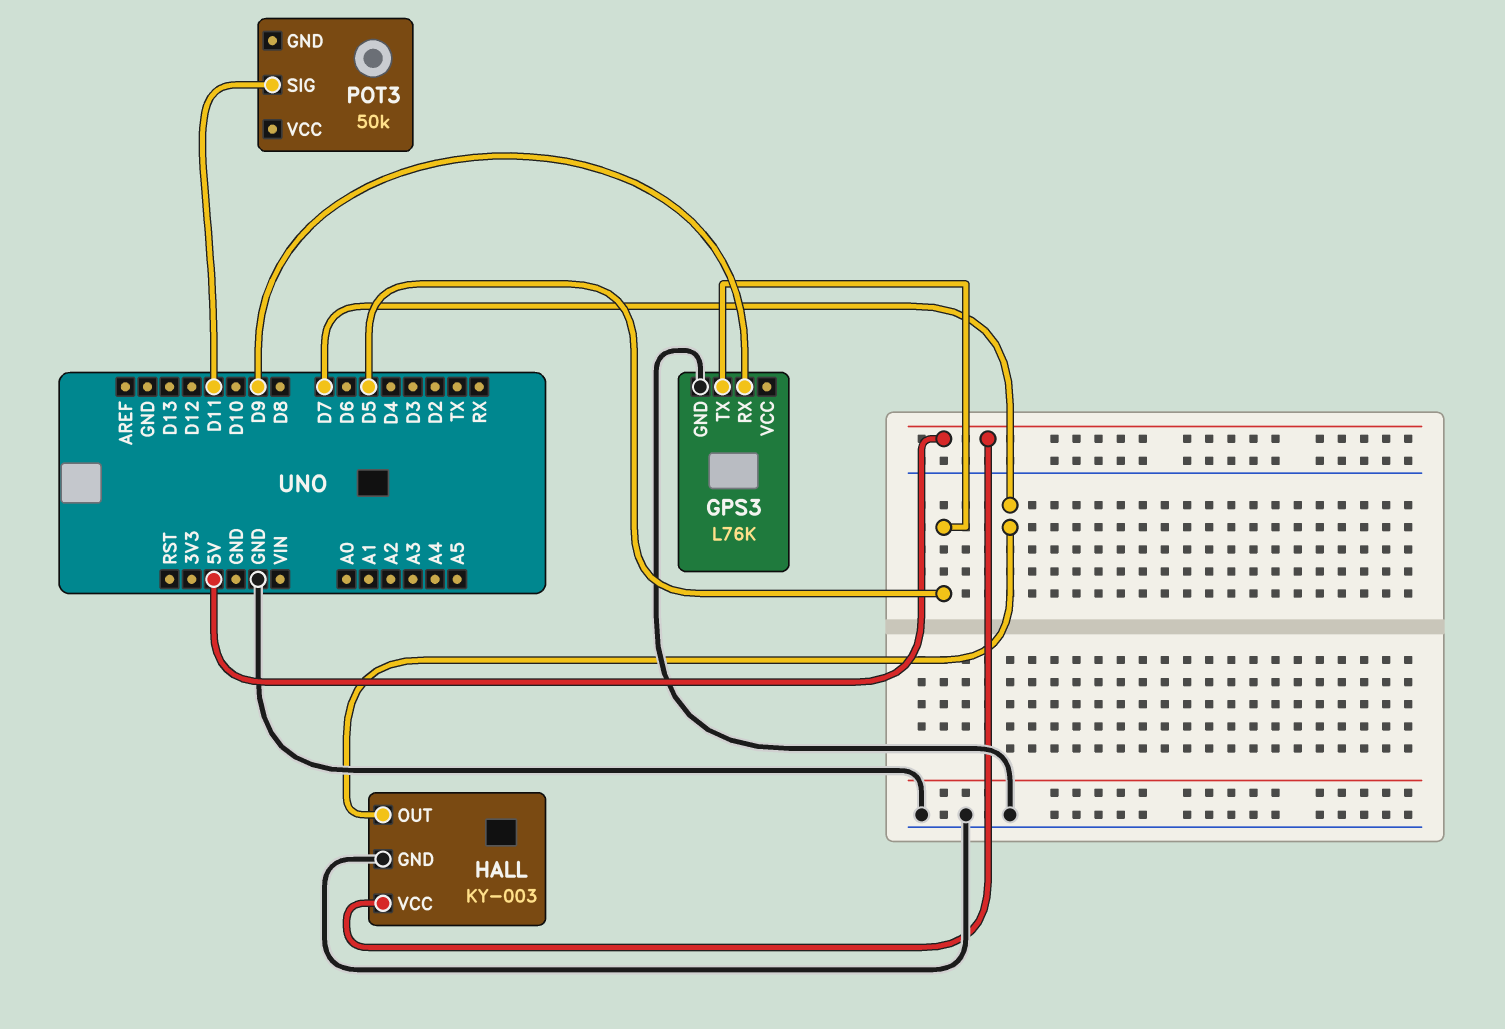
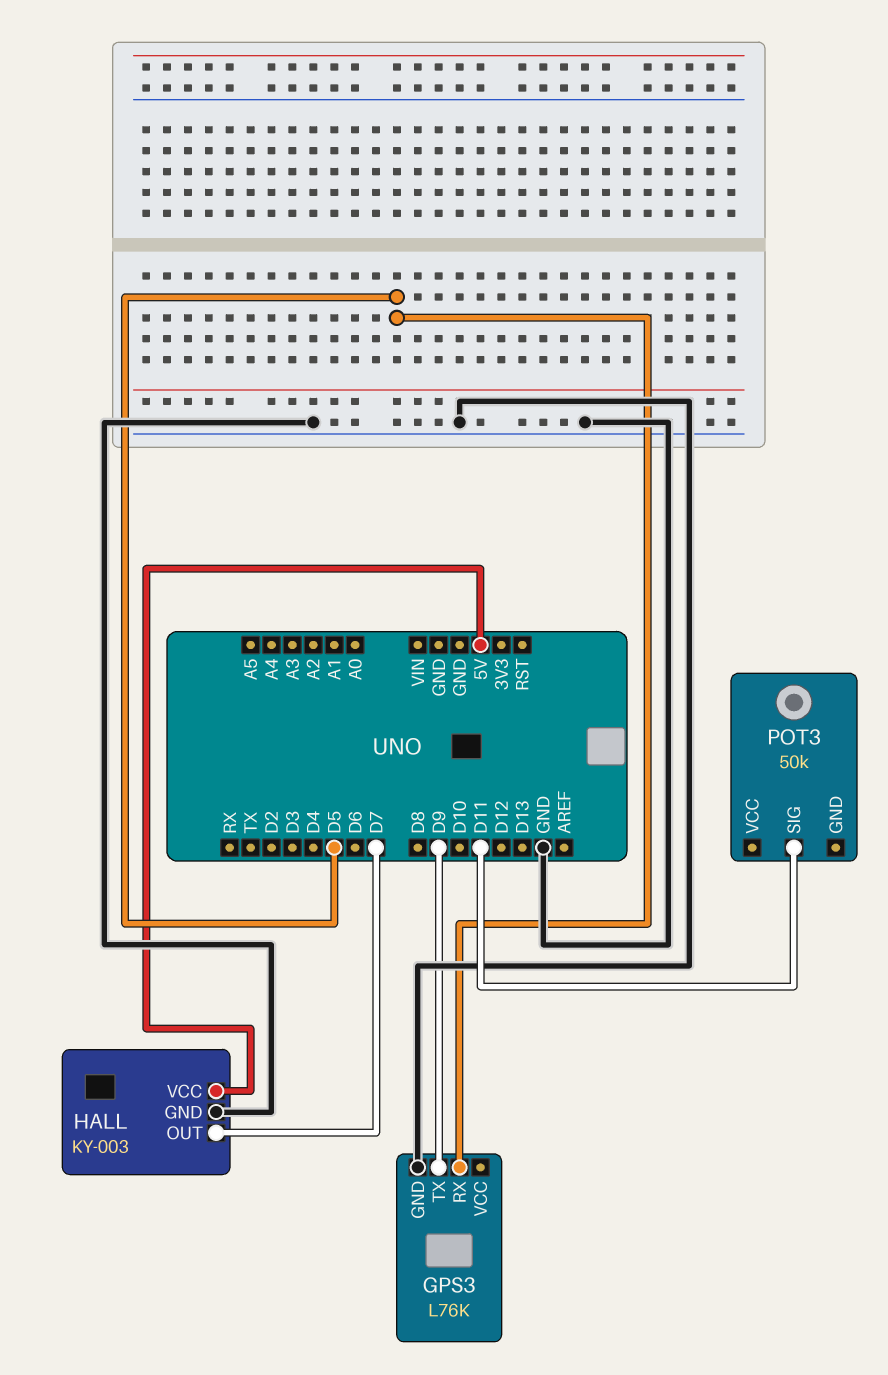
GPS3 pin RX: D9 -> D5
GPS3 pin TX: D5 -> D9

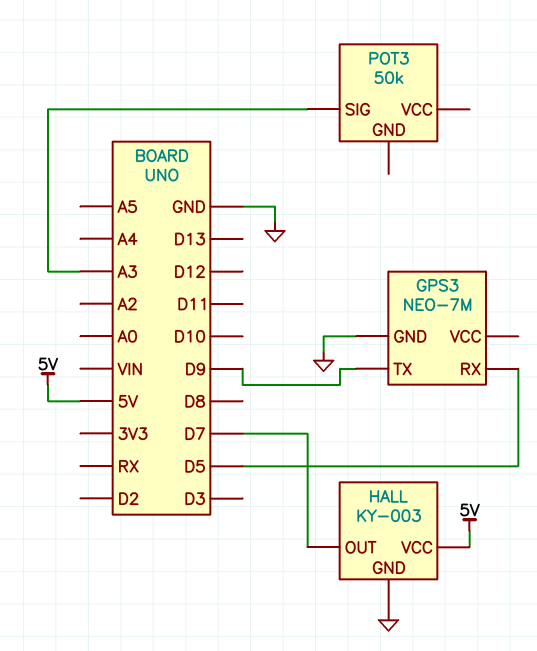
GPS3: L76K -> NEO-7M
POT3 pin SIG: D11 -> A3

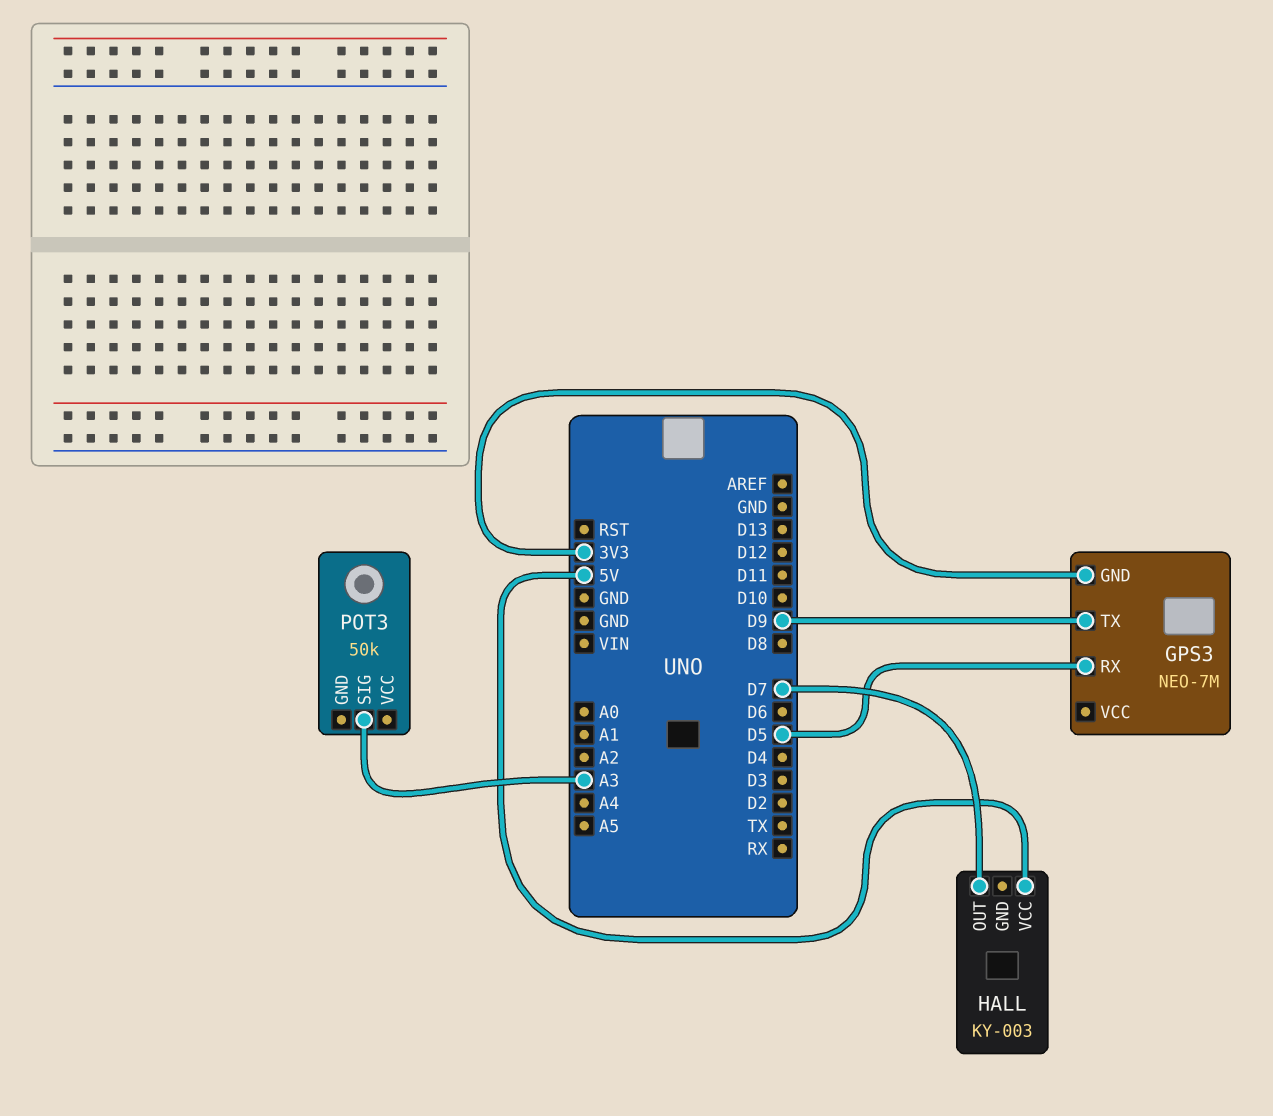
GPS3 pin GND: GND -> 3V3
HALL pin GND: GND -> none

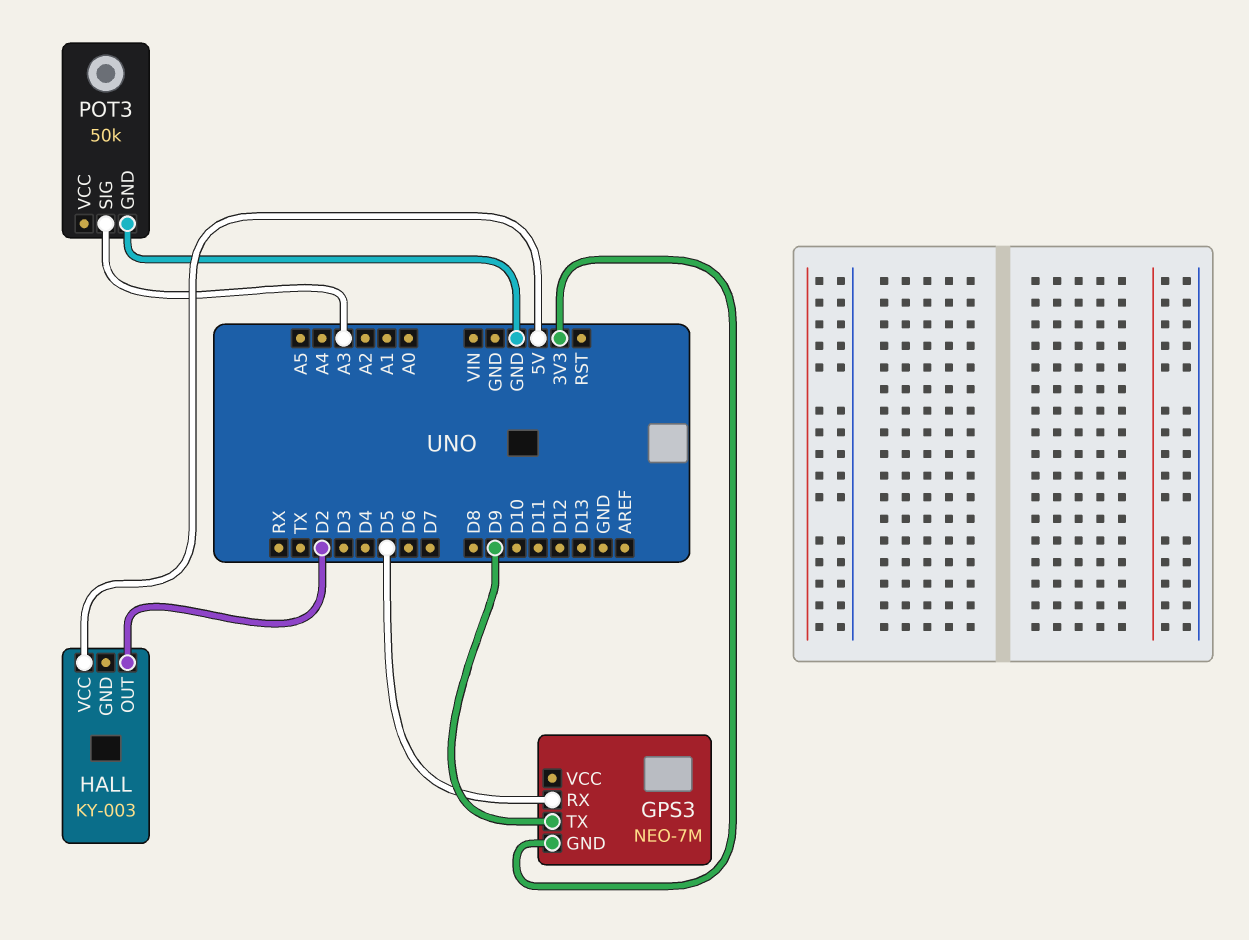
HALL pin OUT: D7 -> D2
POT3 pin GND: none -> GND

